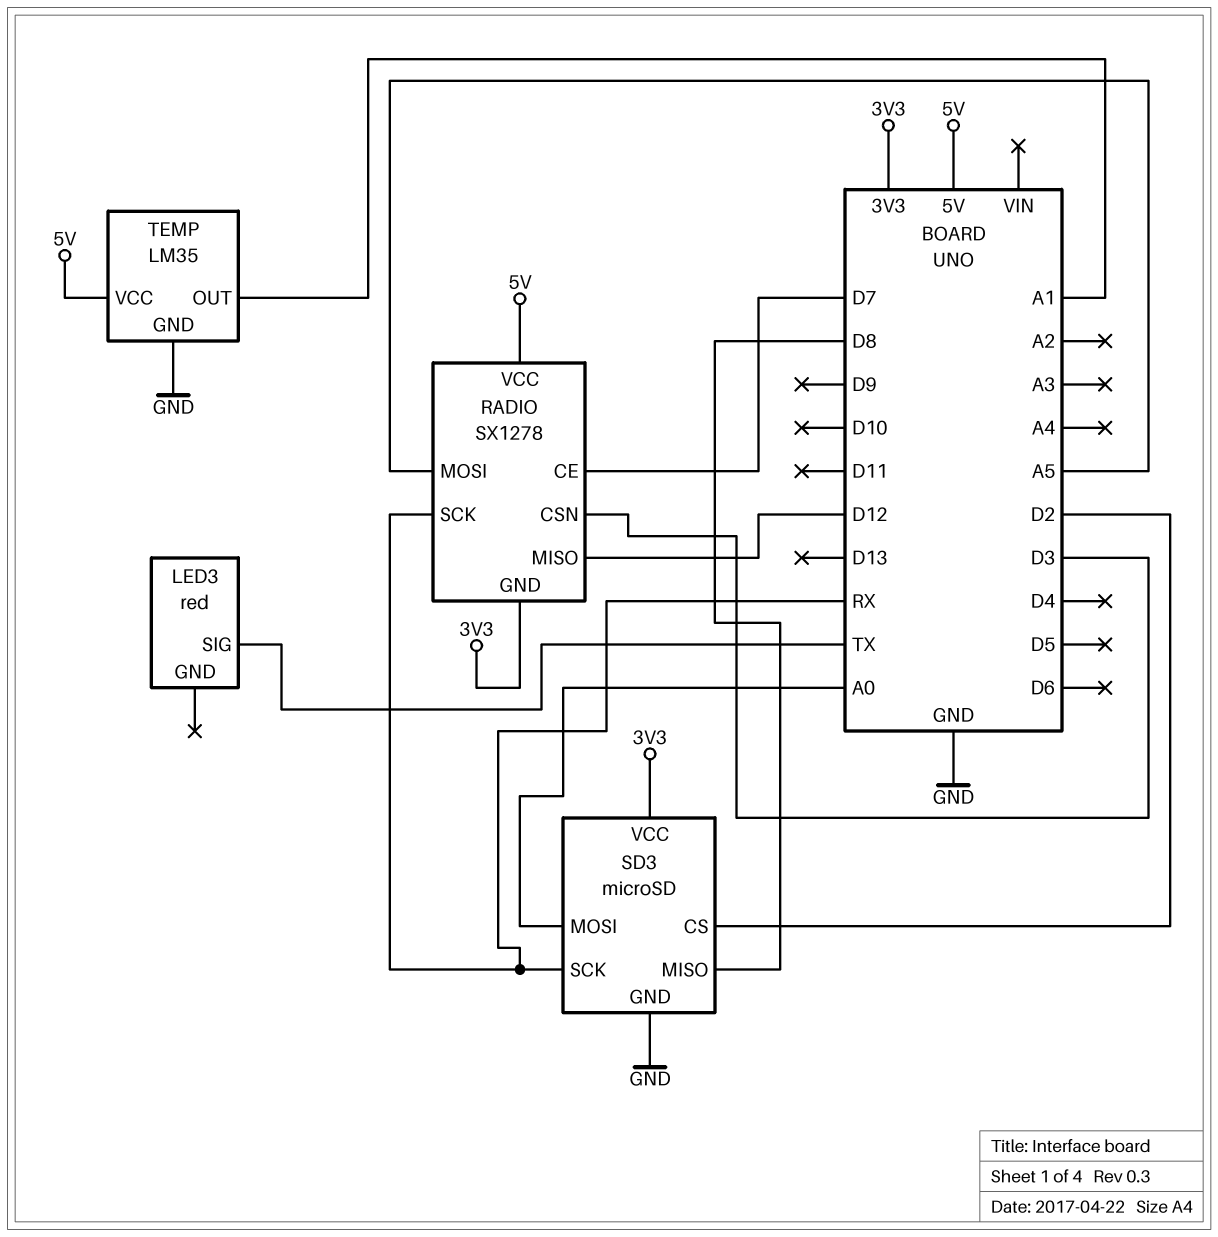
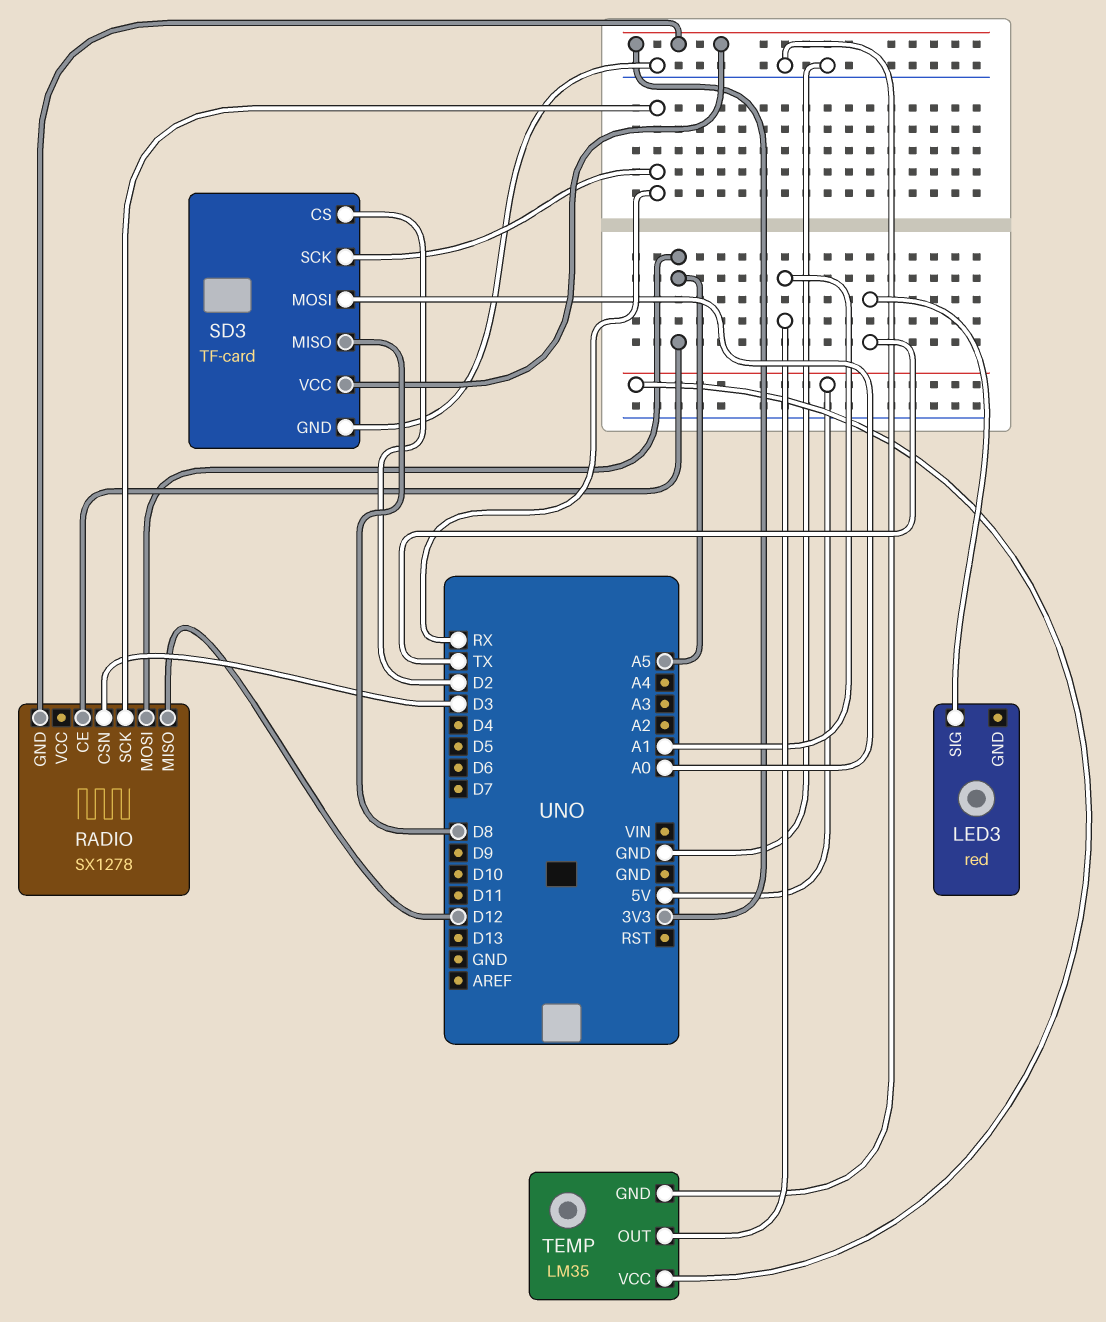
RADIO pin CE: D7 -> A5
RADIO pin VCC: 5V -> none
SD3: microSD -> TF-card

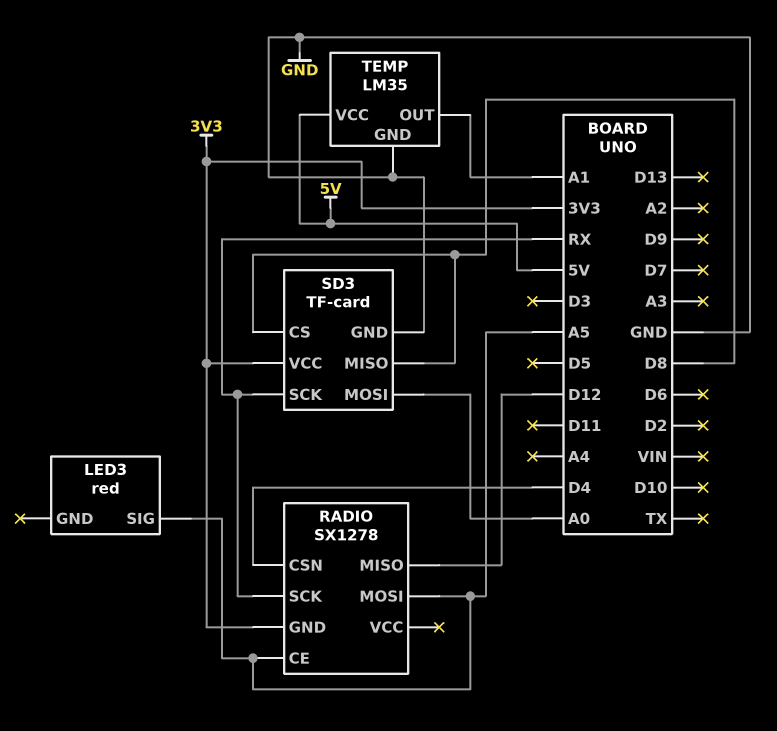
LED3 pin SIG: TX -> A5
RADIO pin CSN: D3 -> D4
SD3 pin CS: D2 -> D8

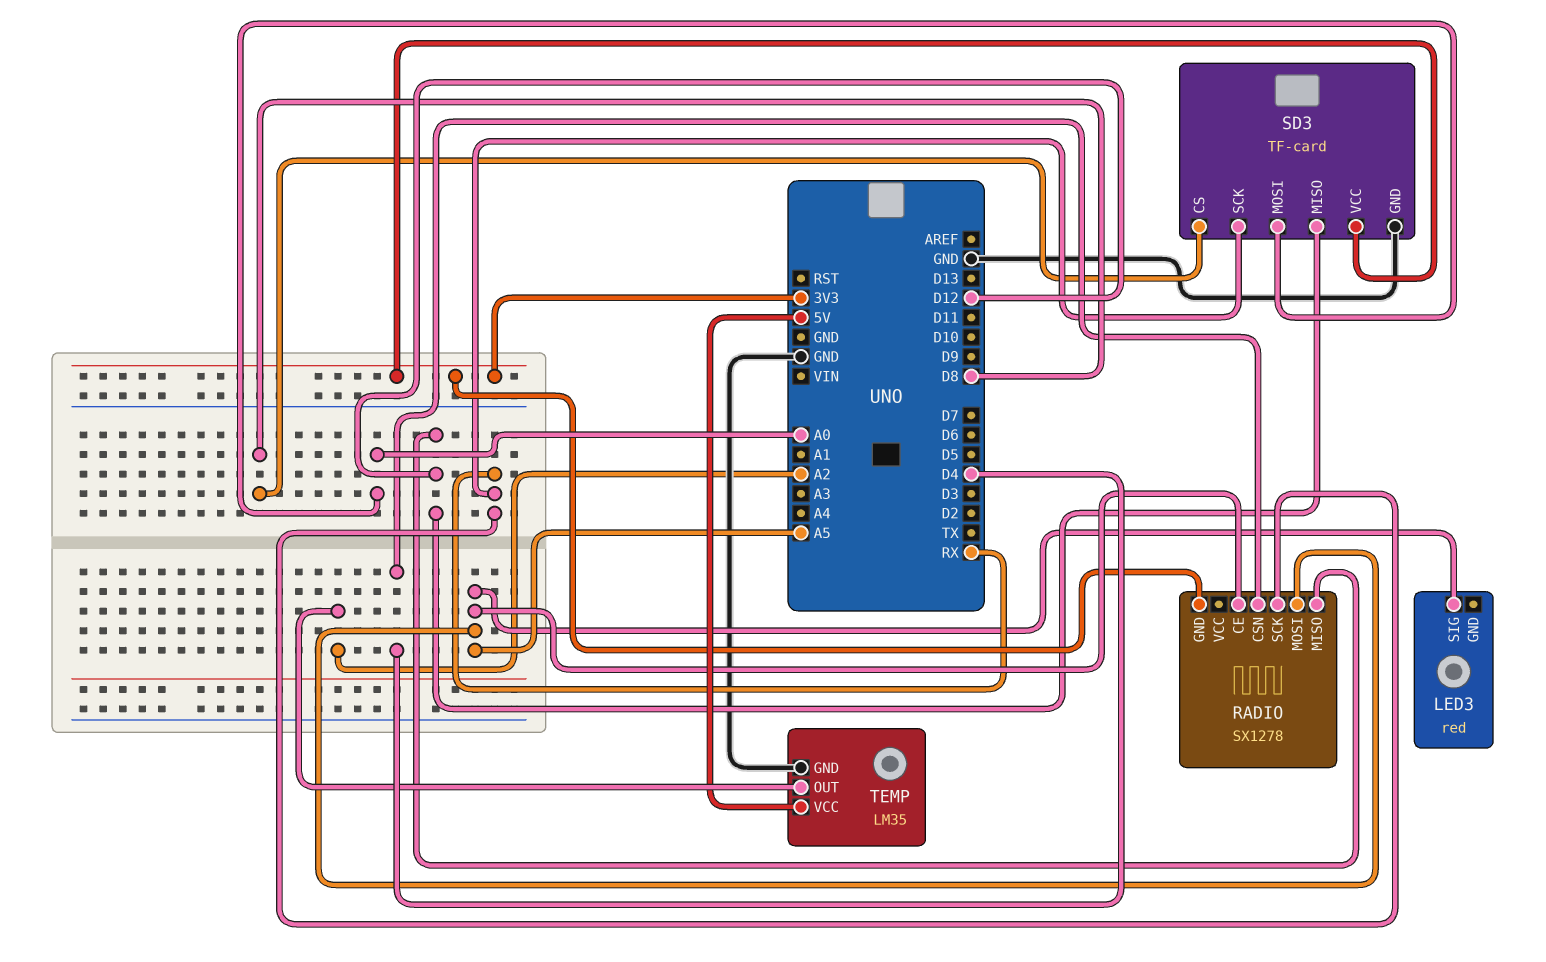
SD3 pin MISO: D8 -> D12
TEMP pin OUT: A1 -> A2

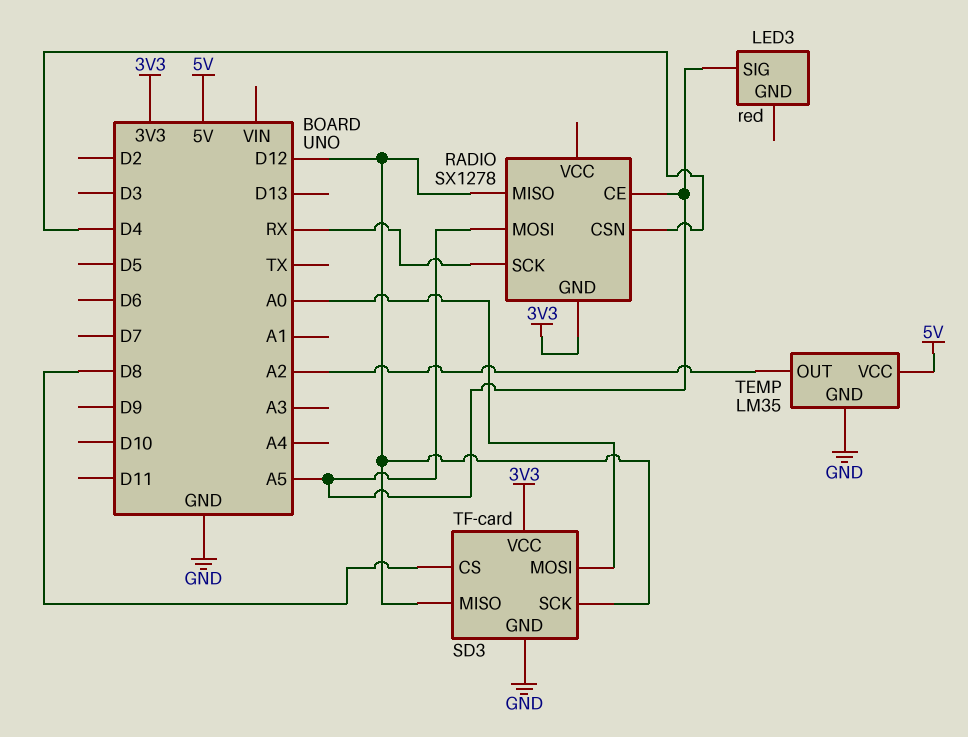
SD3 pin SCK: RX -> D12

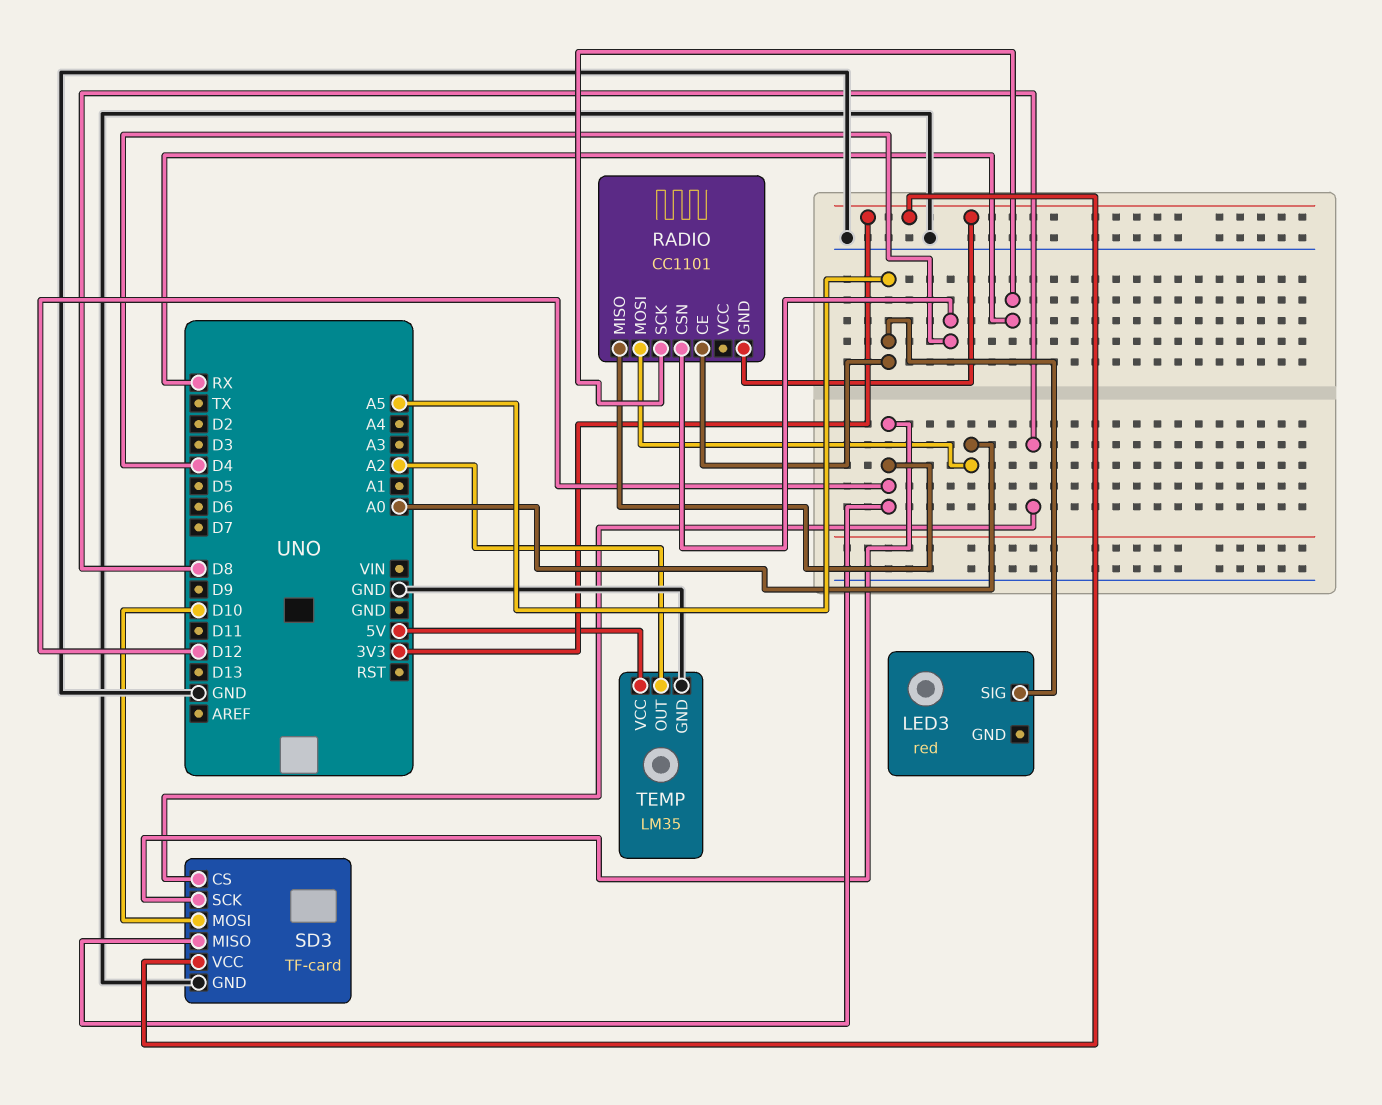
RADIO: SX1278 -> CC1101
RADIO pin MOSI: A5 -> A0
SD3 pin MOSI: A0 -> D10

